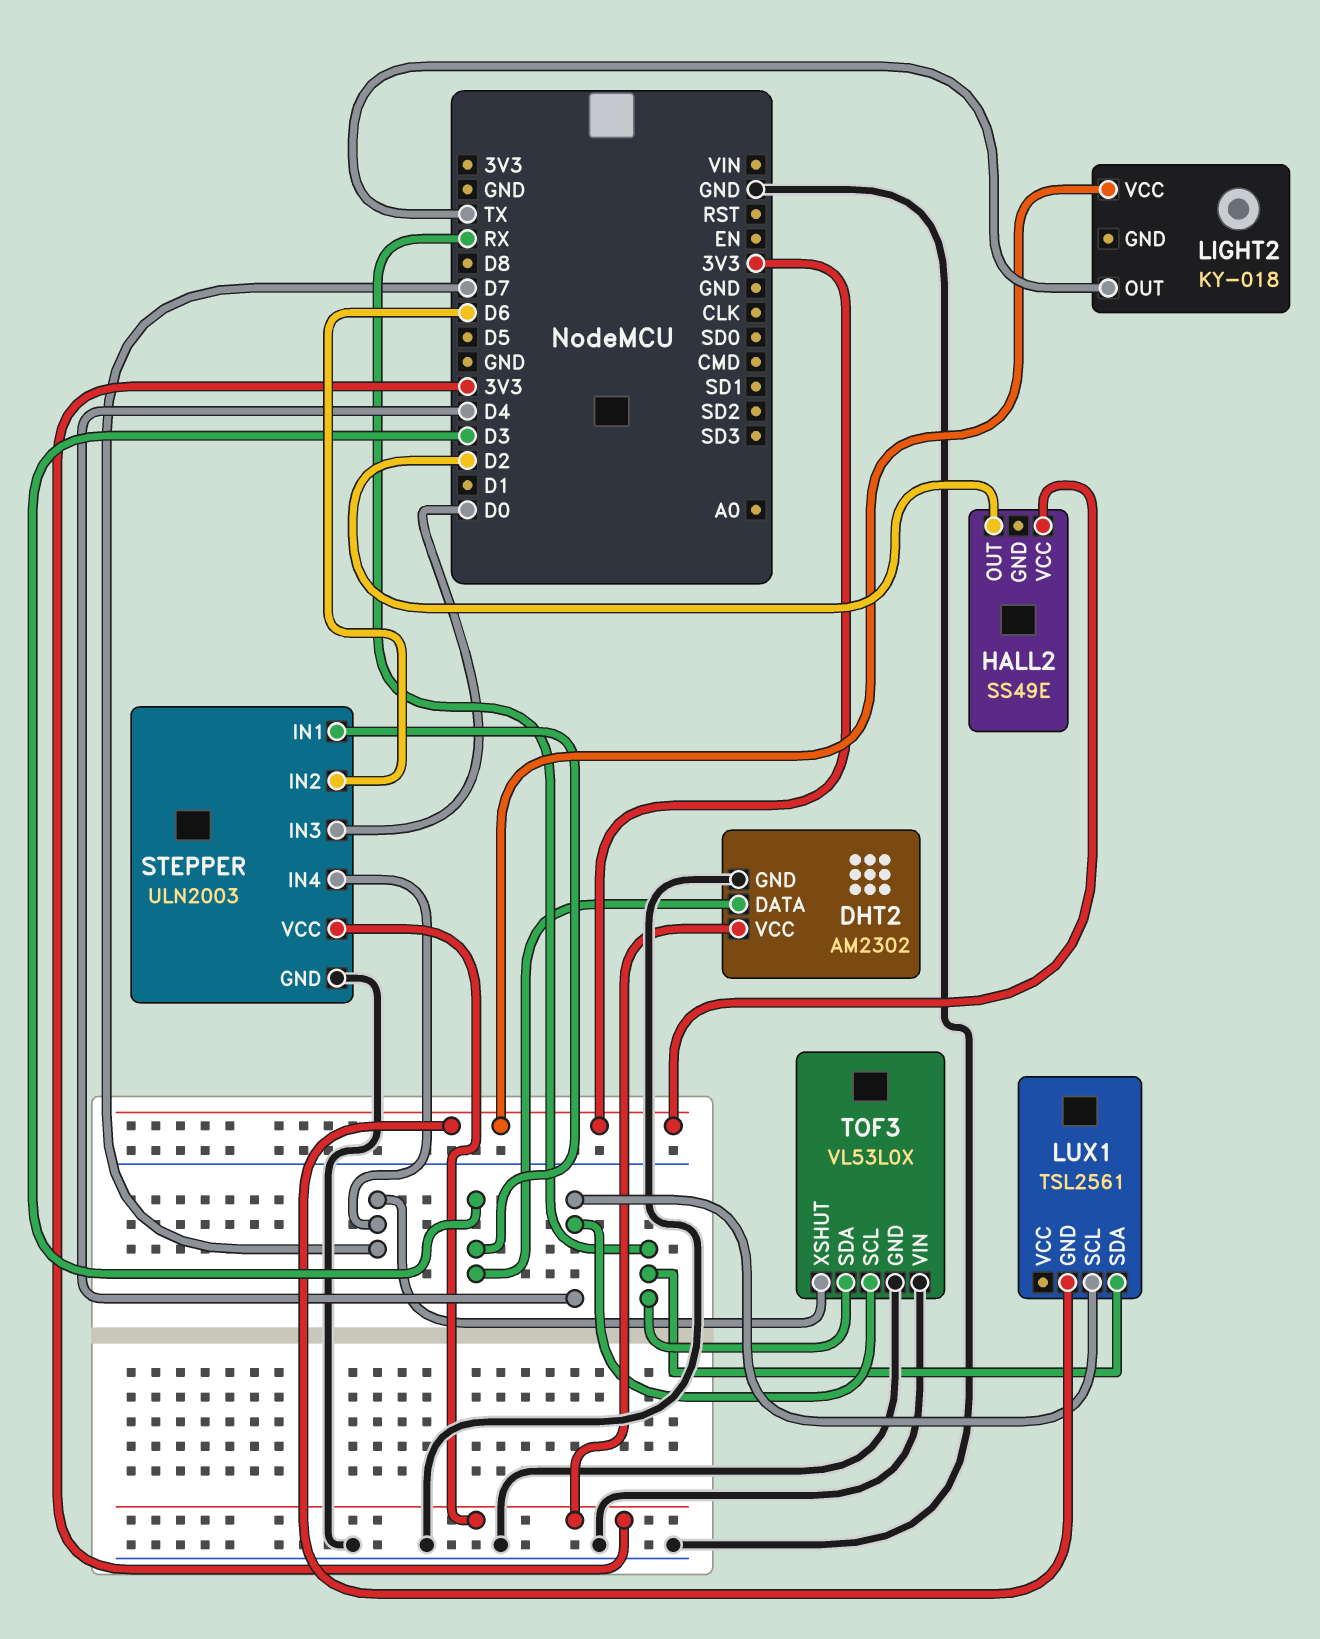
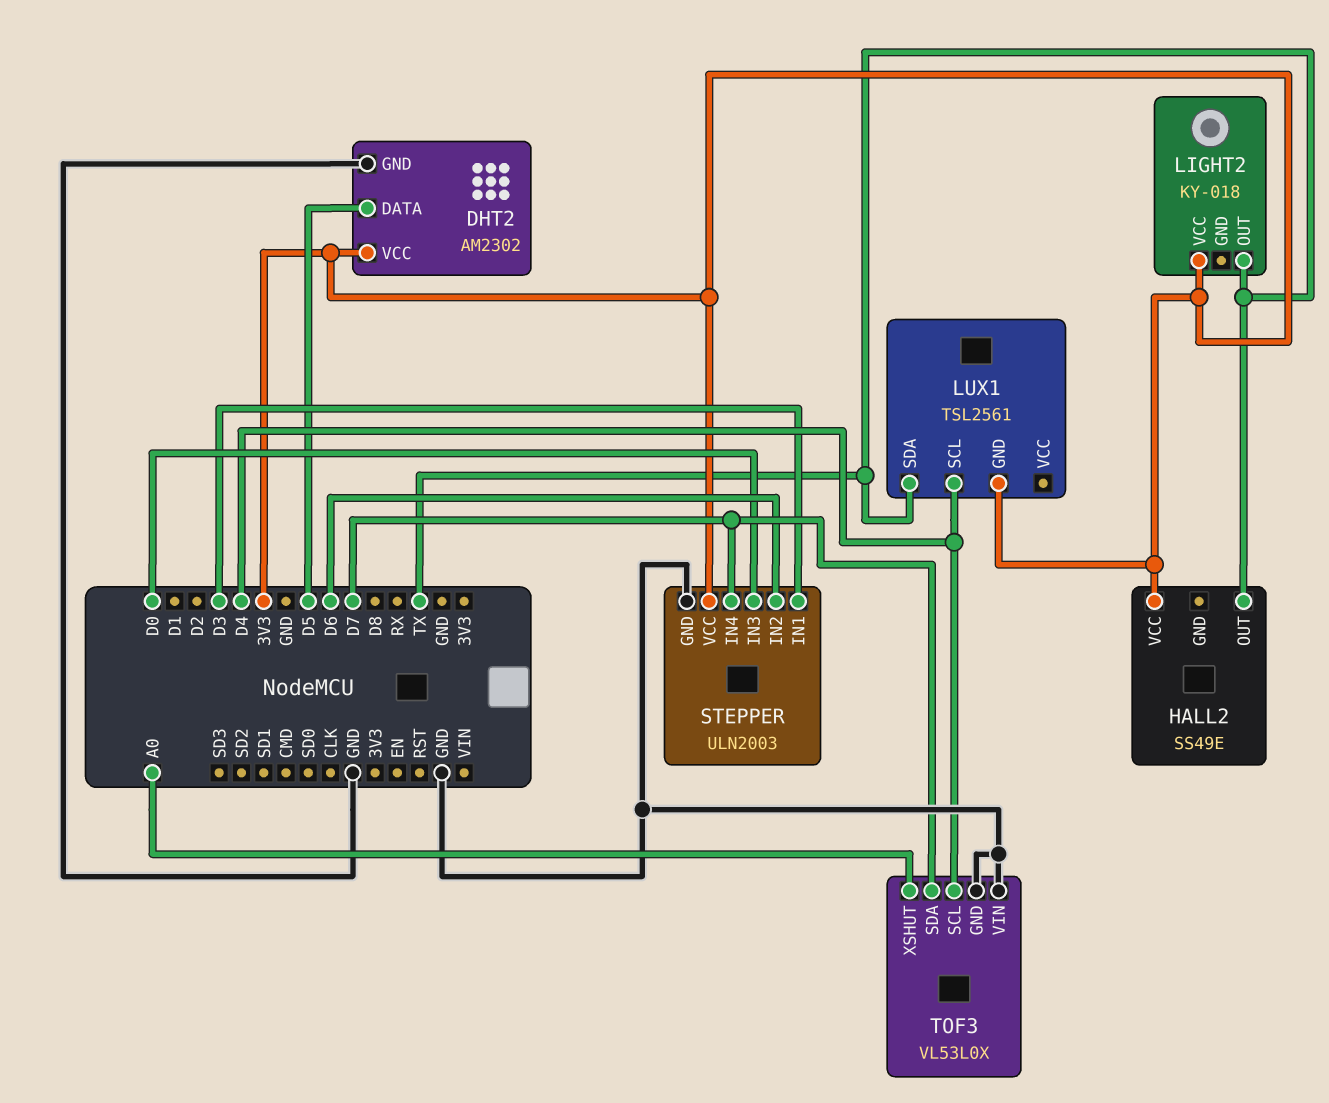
DHT2 pin DATA: D3 -> D5
HALL2 pin OUT: D2 -> TX
LUX1 pin SDA: RX -> TX
TOF3 pin SDA: RX -> D7
TOF3 pin XSHUT: D7 -> A0

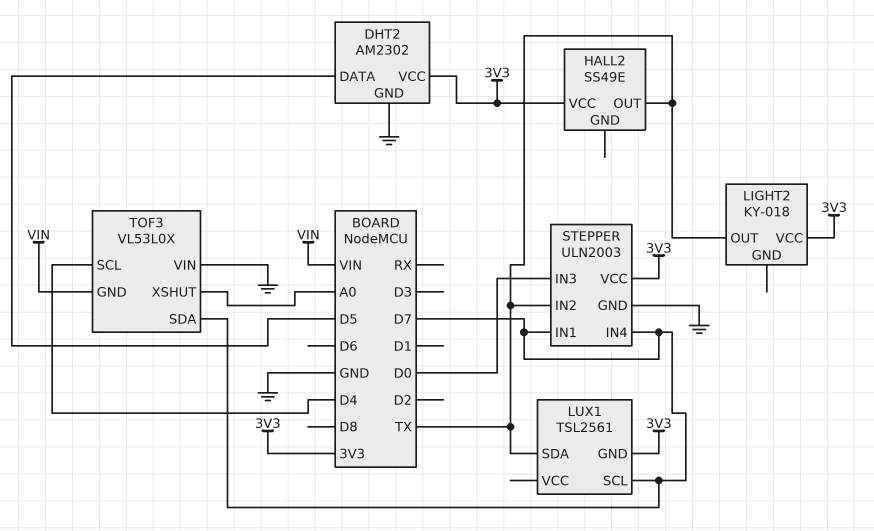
LUX1 pin SCL: D4 -> D7
STEPPER pin IN1: D3 -> D7
STEPPER pin IN2: D6 -> TX
TOF3 pin GND: GND -> VIN

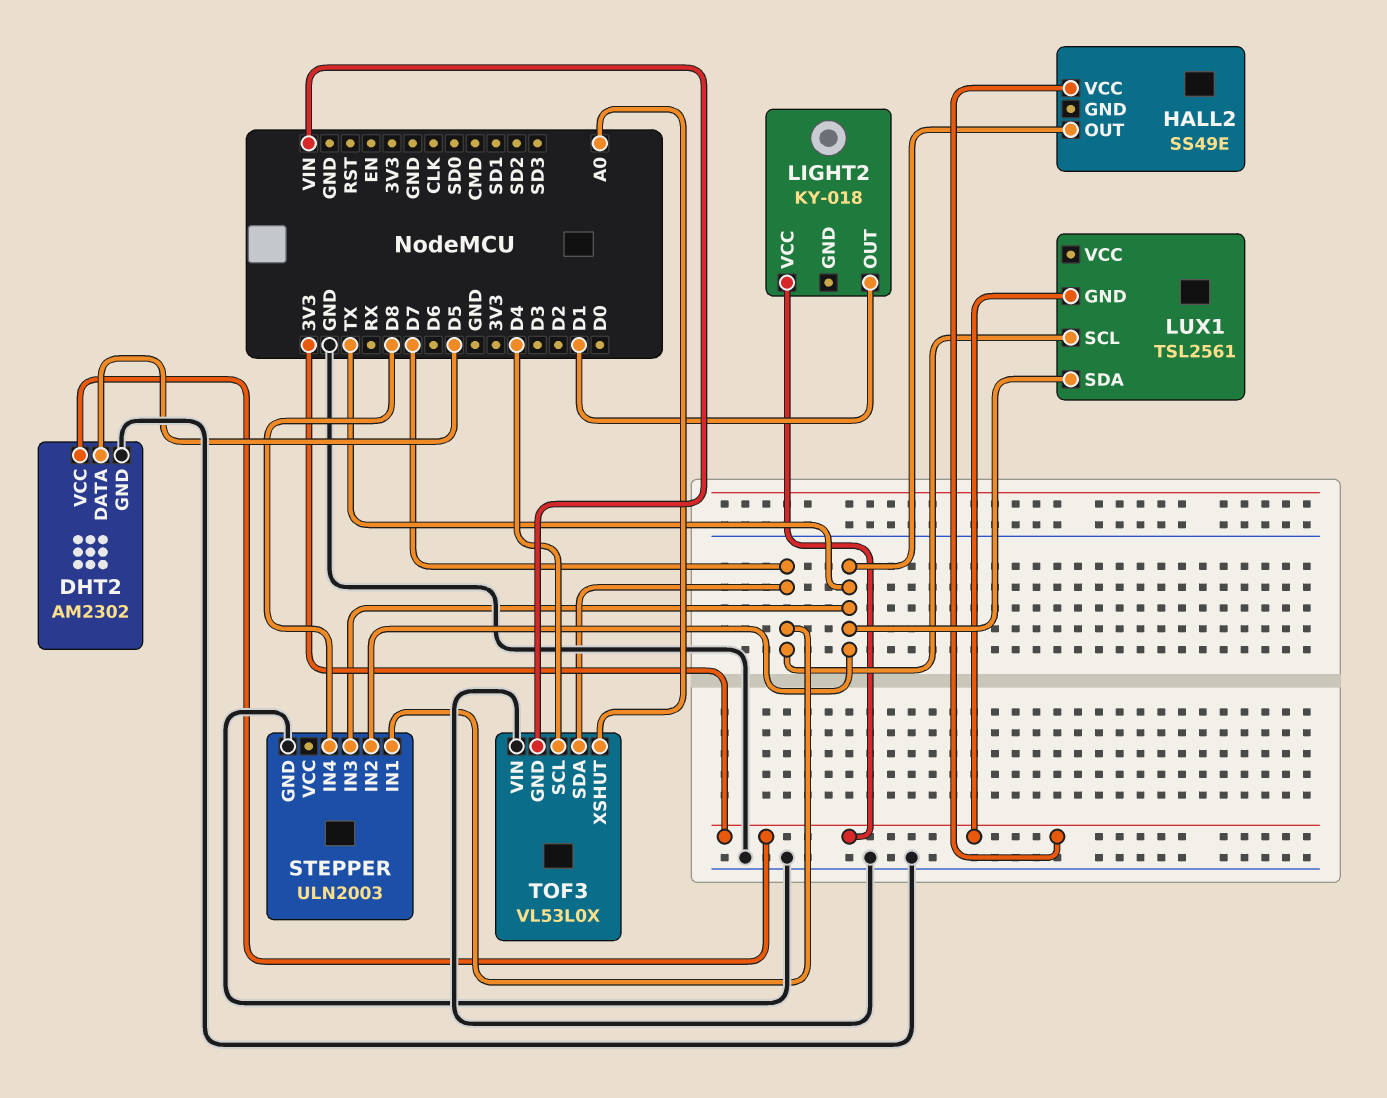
LIGHT2 pin OUT: TX -> D1
STEPPER pin IN3: D0 -> TX
STEPPER pin IN4: D7 -> D8
STEPPER pin VCC: 3V3 -> none

